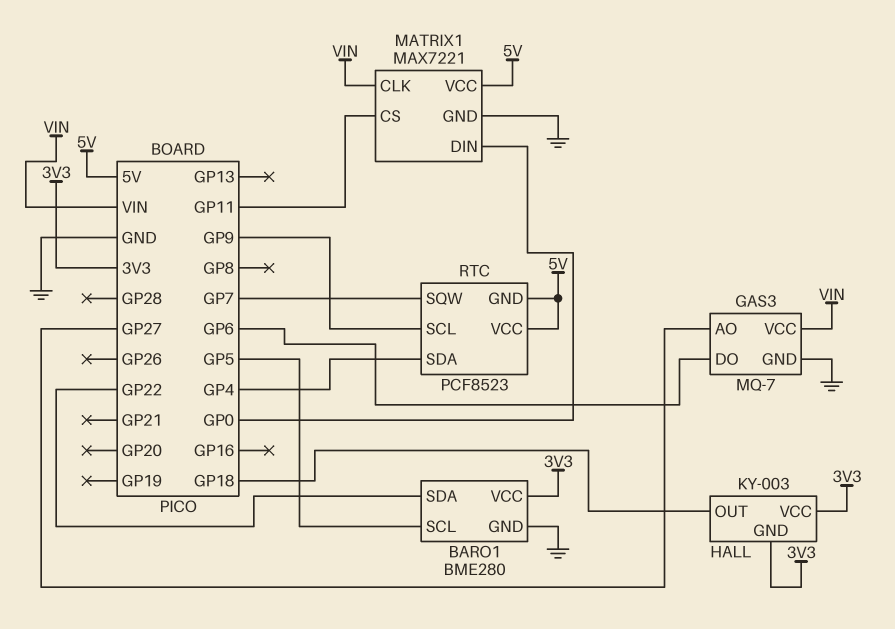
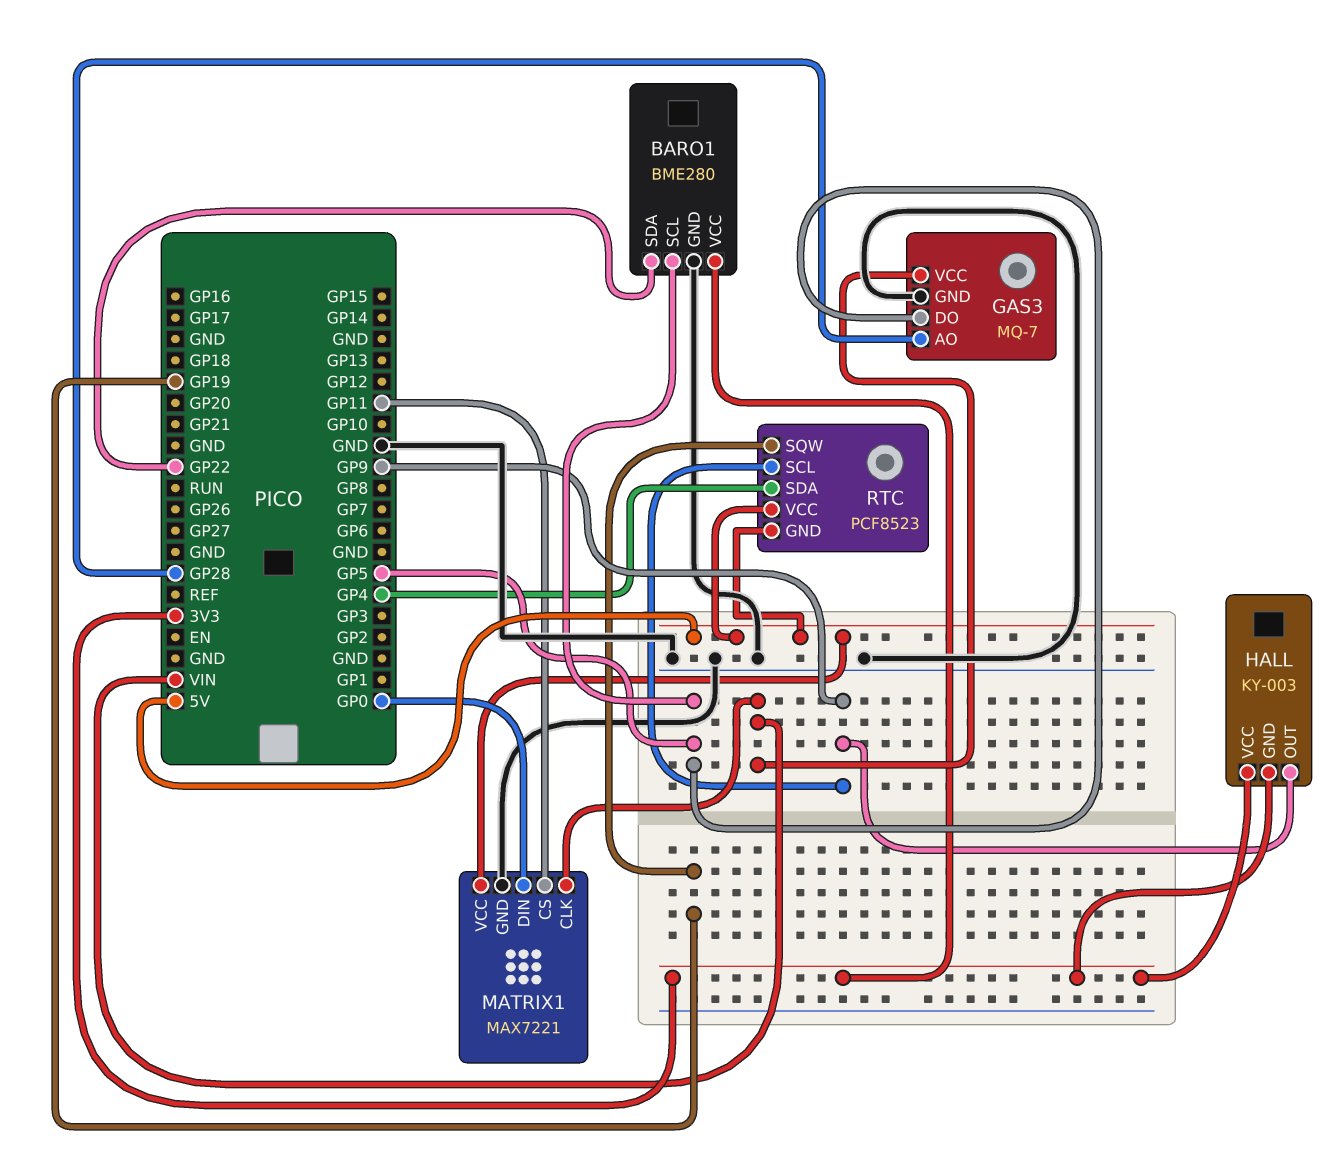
GAS3 pin AO: GP27 -> GP28
GAS3 pin DO: GP6 -> GP5
HALL pin OUT: GP18 -> GP9
RTC pin SQW: GP7 -> GP19

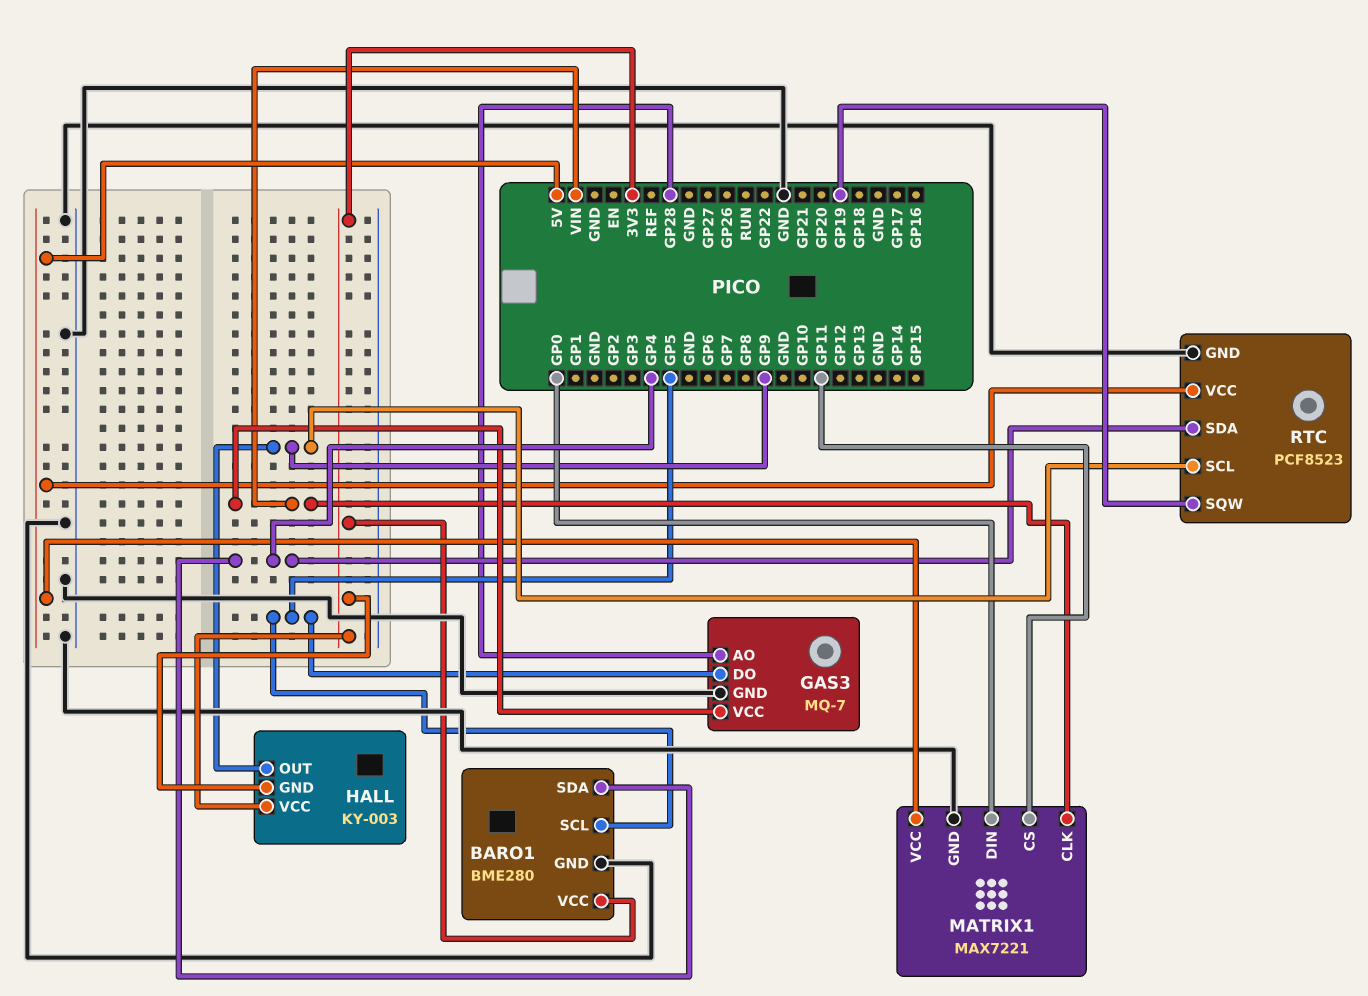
BARO1 pin SDA: GP22 -> GP4
RTC pin GND: 5V -> GND

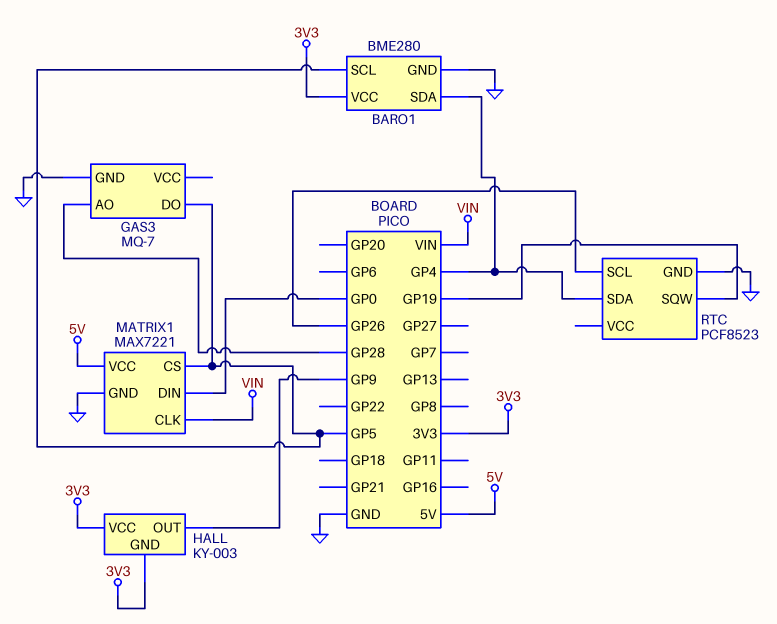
GAS3 pin VCC: VIN -> none
MATRIX1 pin CS: GP11 -> GP5
RTC pin SCL: GP9 -> GP26
RTC pin VCC: 5V -> none

